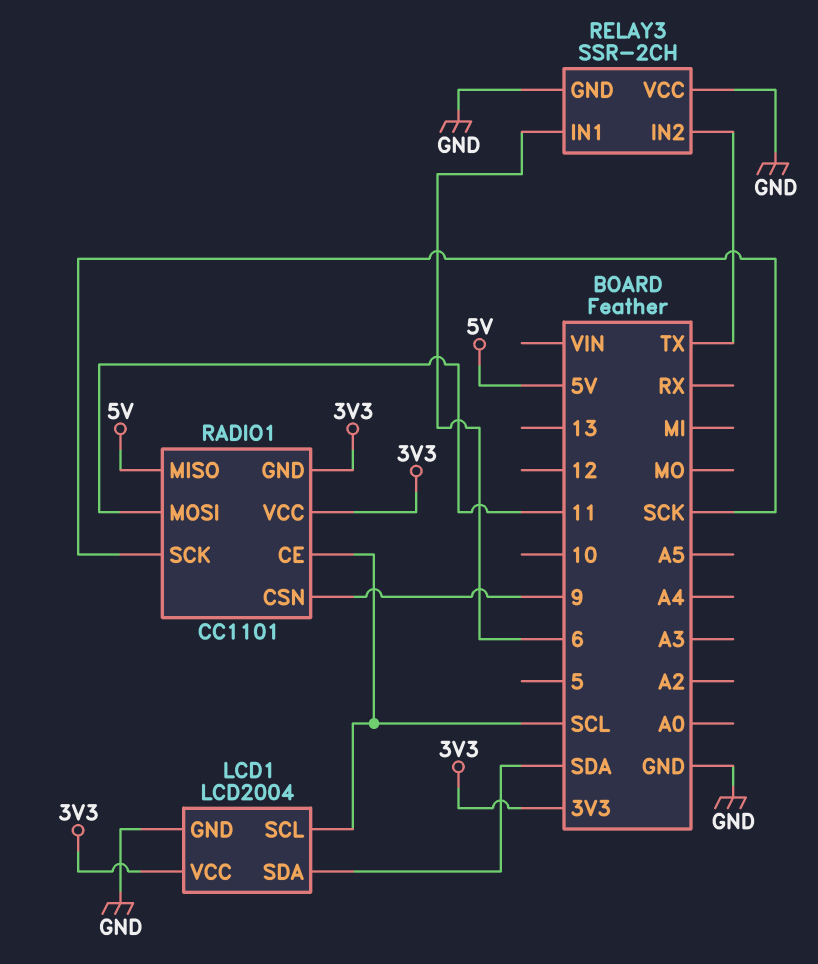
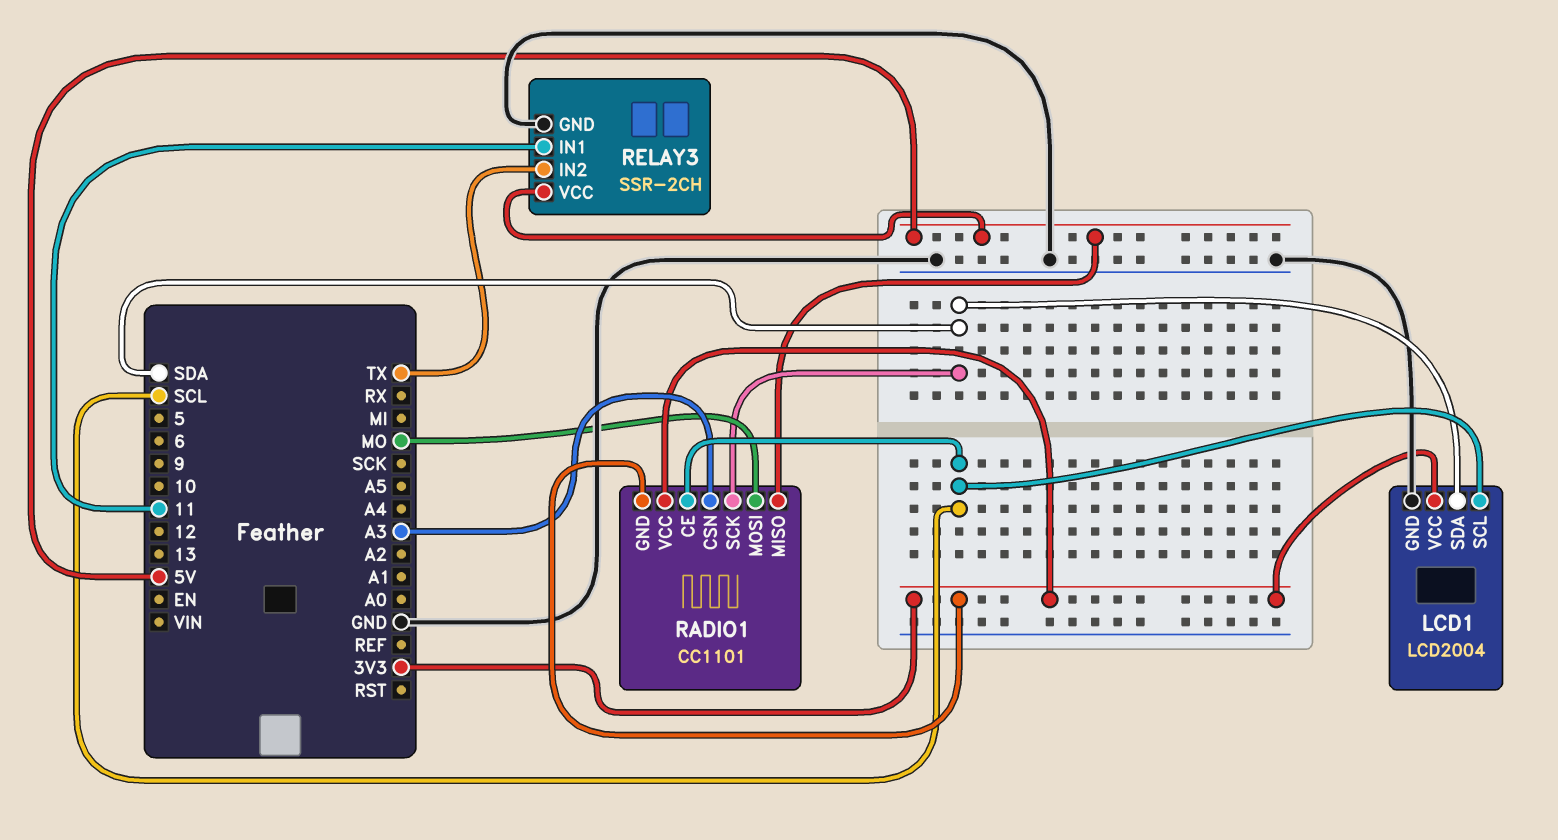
RADIO1 pin CSN: 9 -> A3
RADIO1 pin MOSI: 11 -> MO
RADIO1 pin SCK: SCK -> SDA
RELAY3 pin IN1: 6 -> 11
RELAY3 pin VCC: GND -> 5V

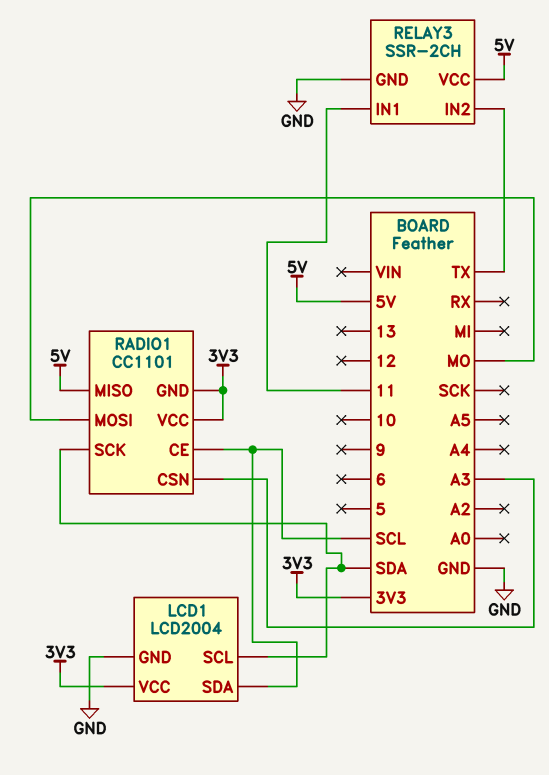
LCD1 pin SCL: SCL -> SDA
LCD1 pin SDA: SDA -> SCL

